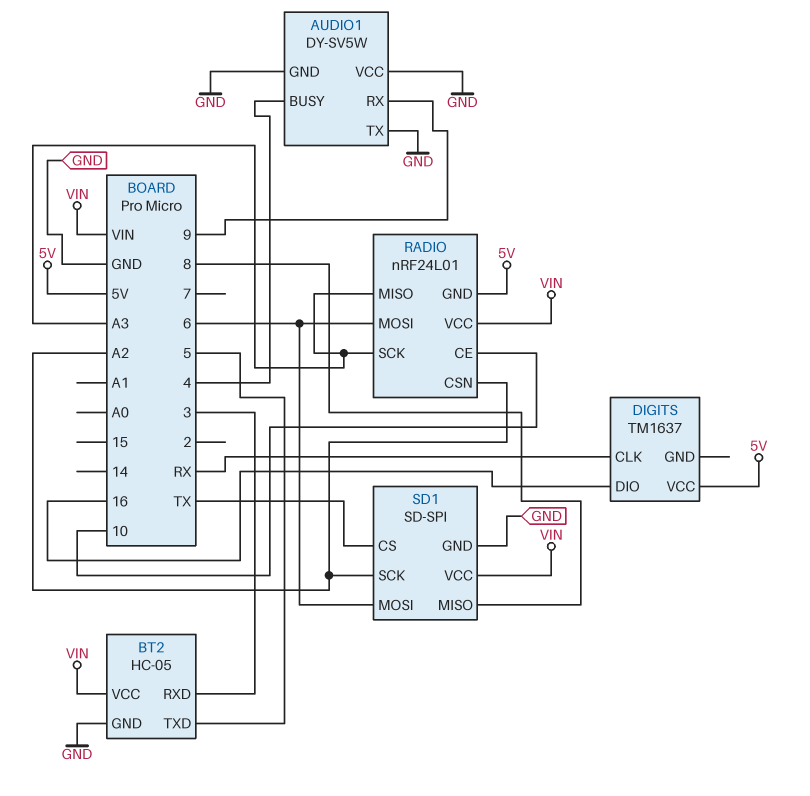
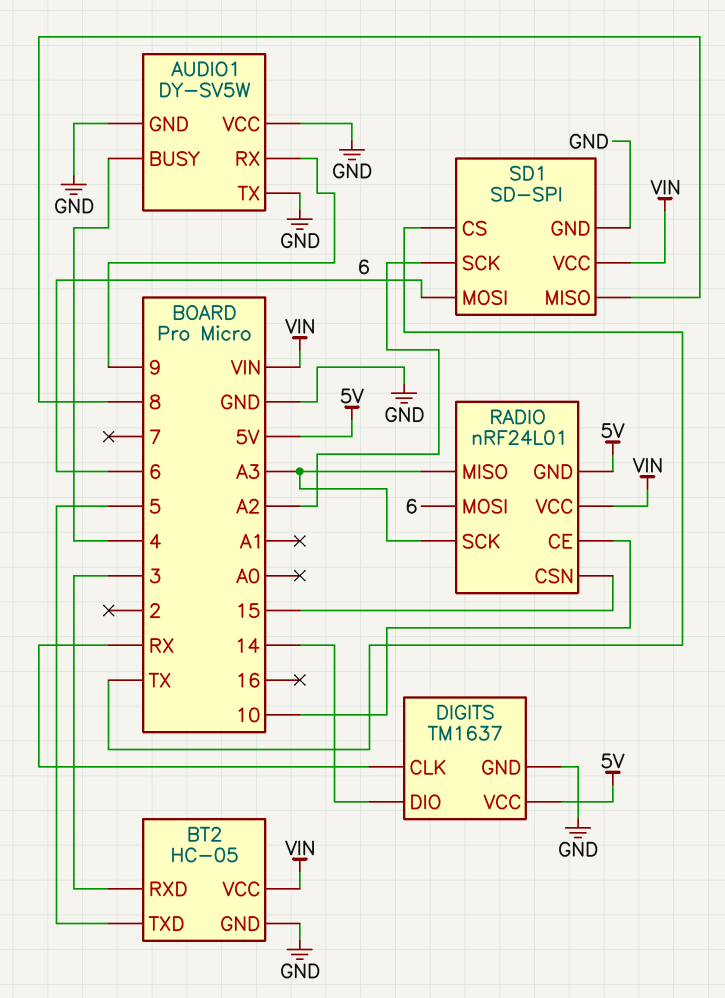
DIGITS pin DIO: 16 -> 14
DIGITS pin GND: none -> GND
RADIO pin CSN: A2 -> 15

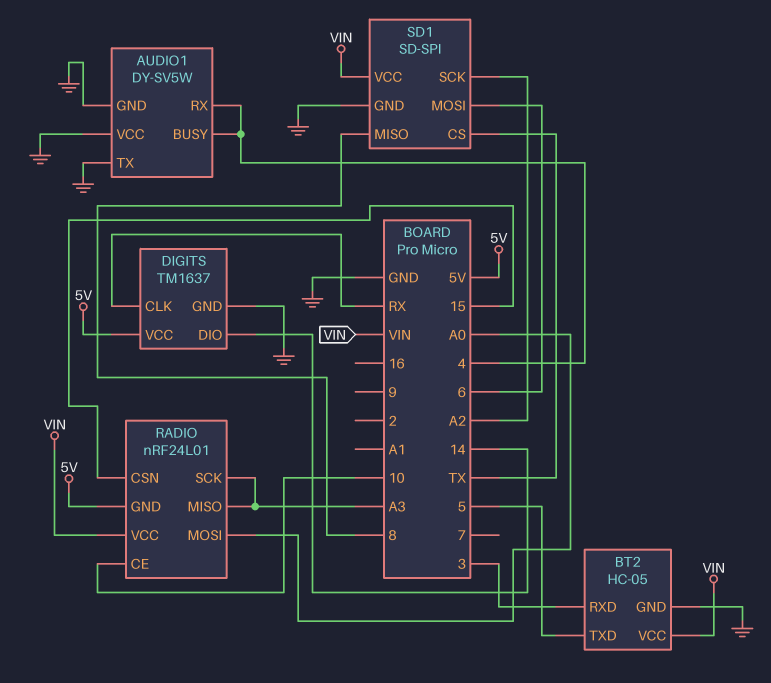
AUDIO1 pin RX: 9 -> 4
RADIO pin MOSI: 6 -> A0

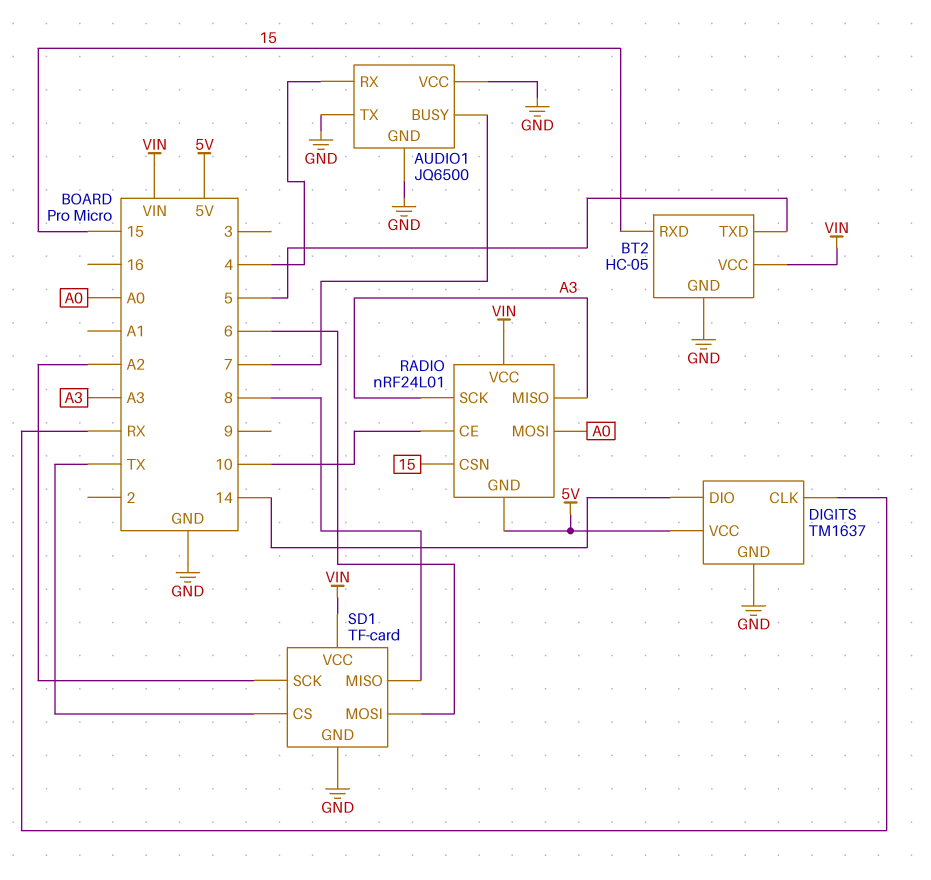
AUDIO1: DY-SV5W -> JQ6500
AUDIO1 pin BUSY: 4 -> 7
BT2 pin RXD: 3 -> 15
SD1: SD-SPI -> TF-card

